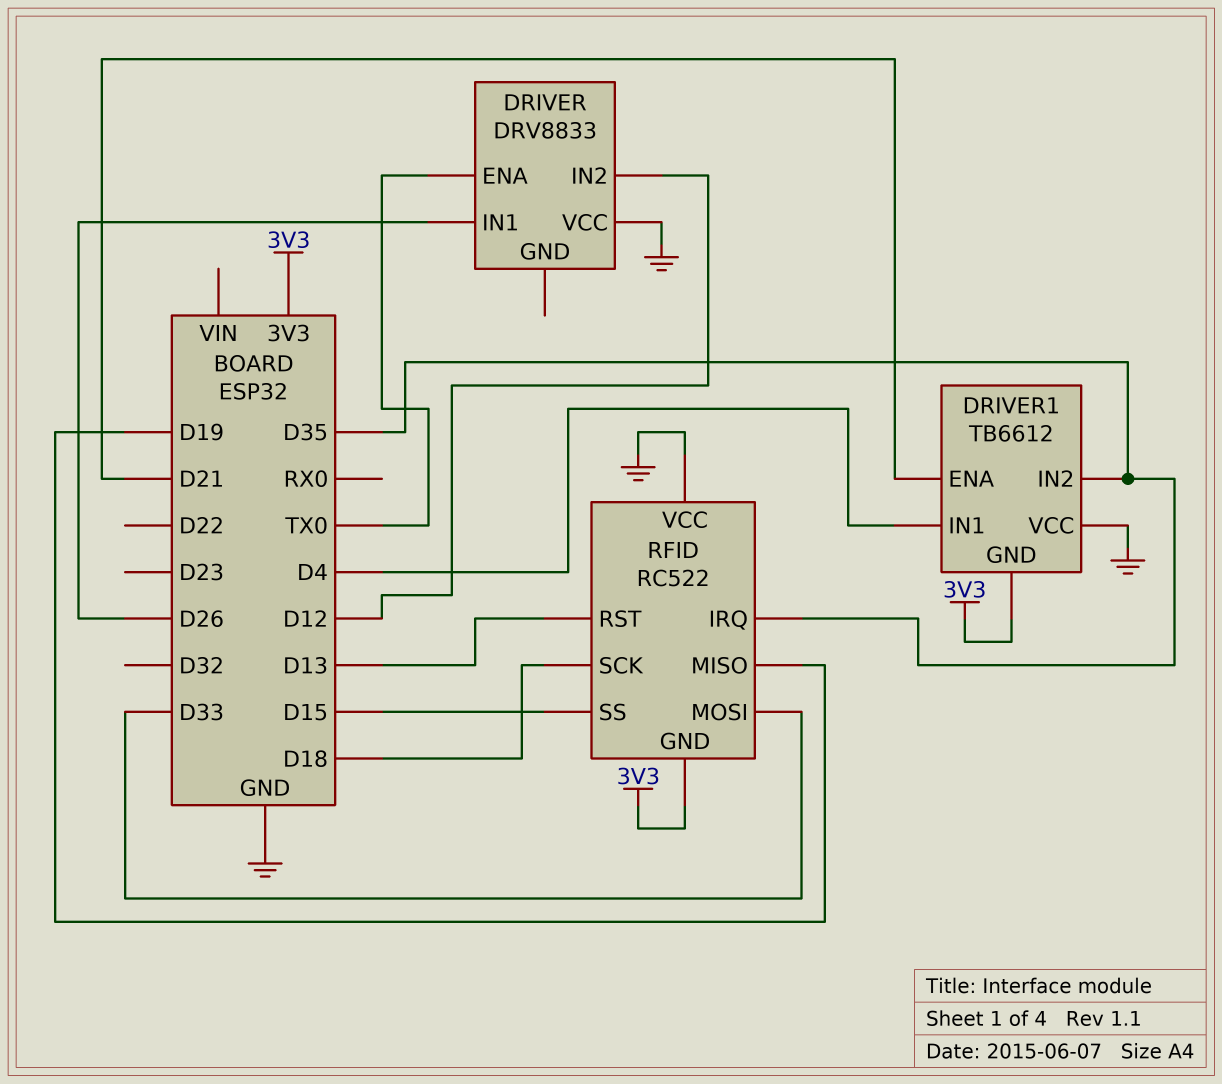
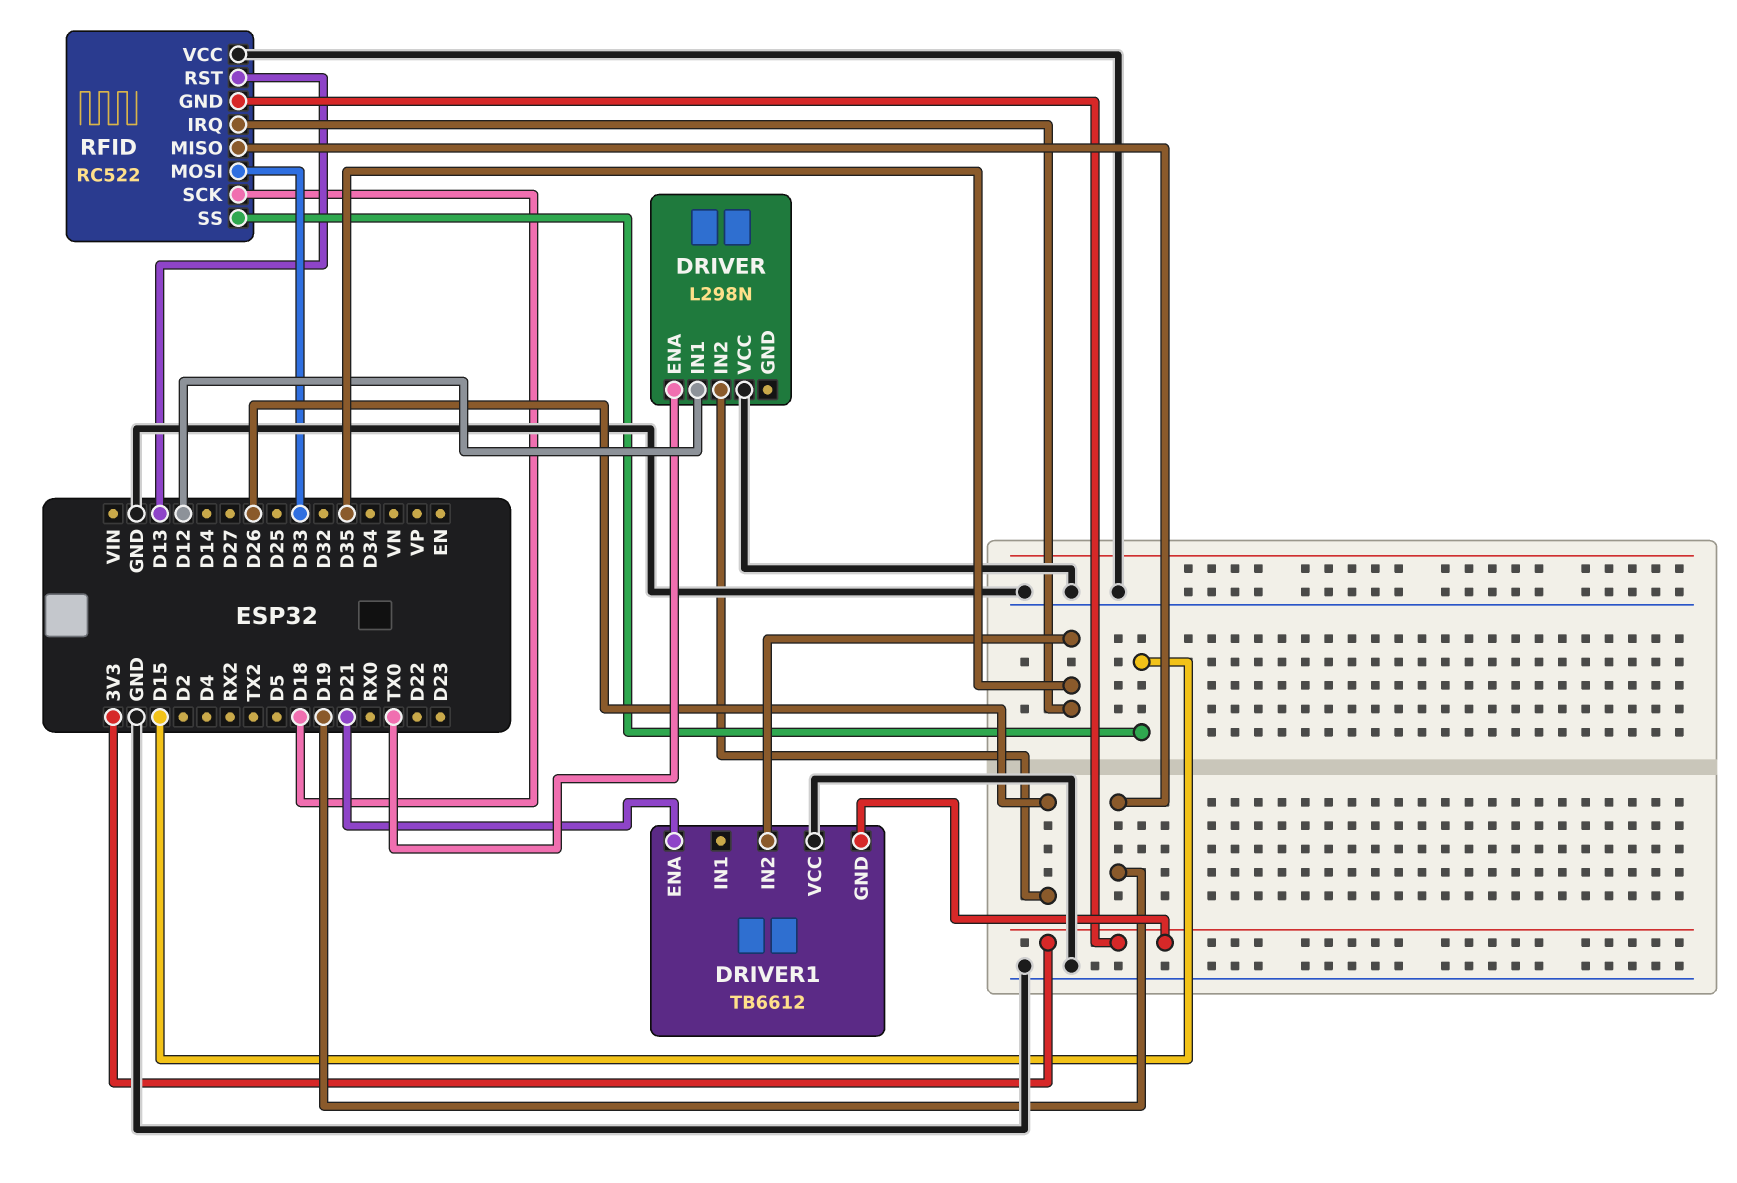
DRIVER: DRV8833 -> L298N
DRIVER pin IN1: D26 -> D12
DRIVER pin IN2: D12 -> D26
DRIVER1 pin IN1: D4 -> none

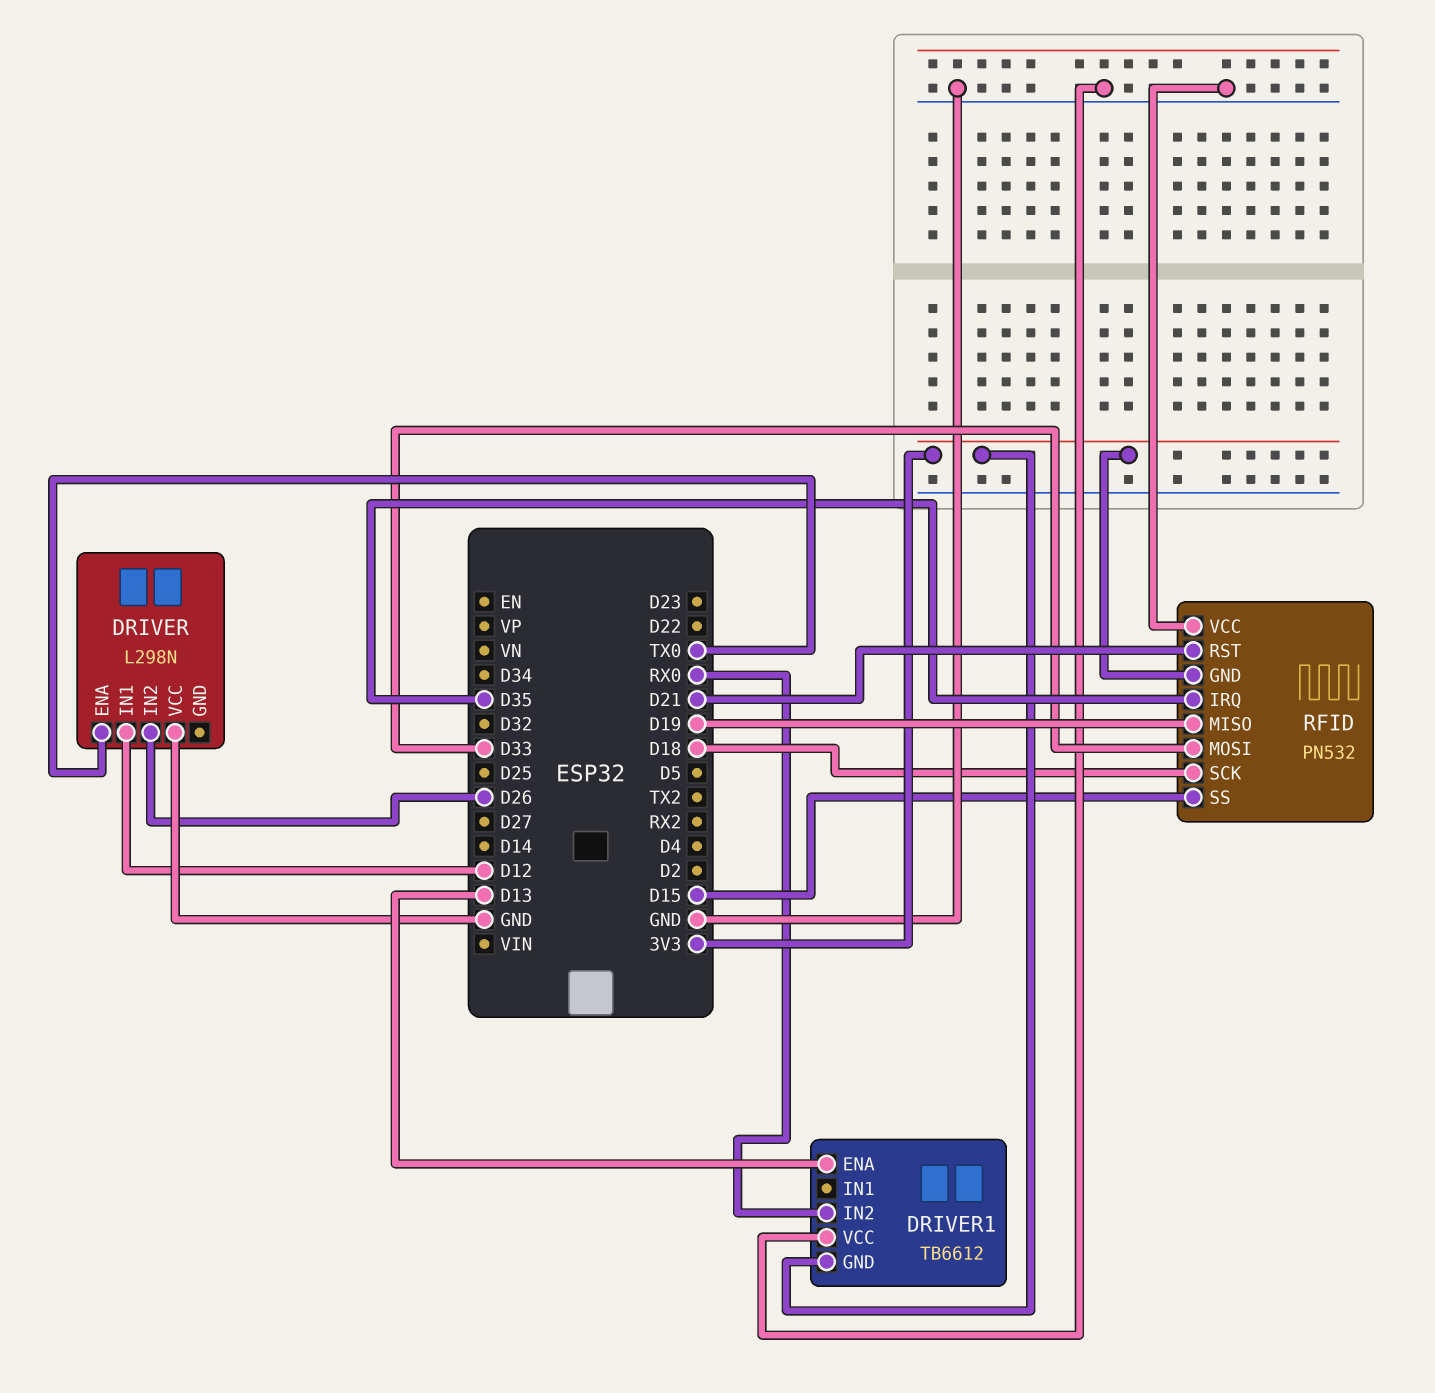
DRIVER1 pin ENA: D21 -> D13
DRIVER1 pin IN2: D35 -> RX0
RFID: RC522 -> PN532
RFID pin RST: D13 -> D21

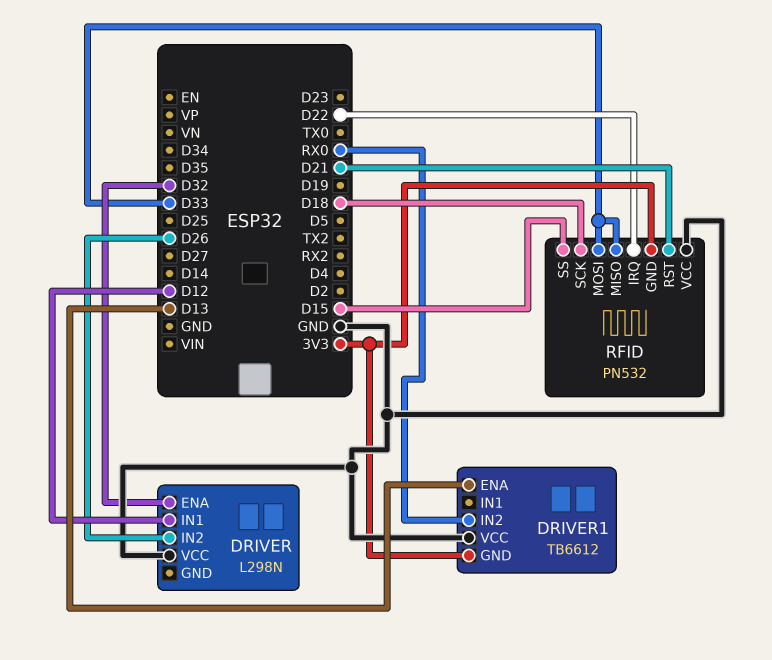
DRIVER pin ENA: TX0 -> D32
RFID pin IRQ: D35 -> D22
RFID pin MISO: D19 -> D33

